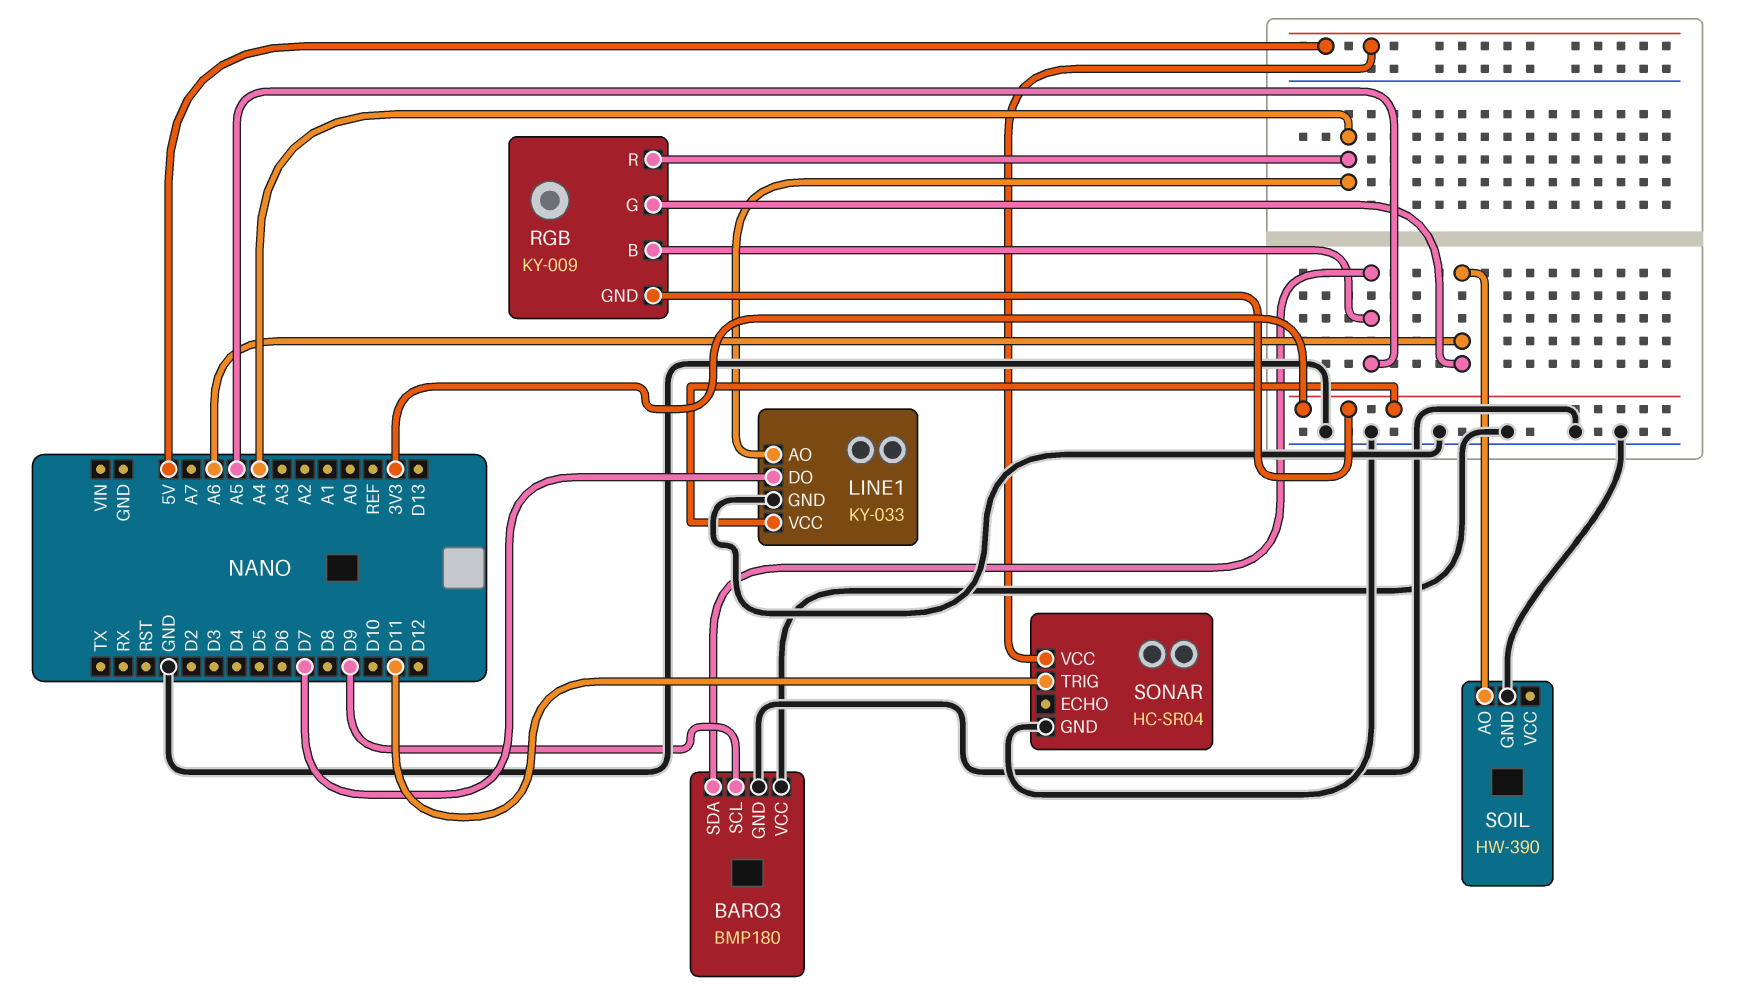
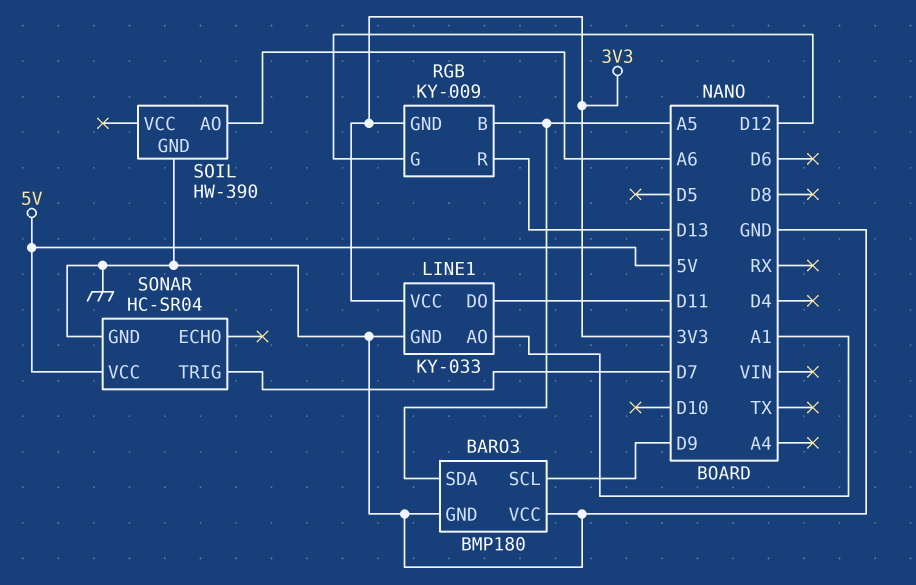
LINE1 pin AO: A4 -> A1
LINE1 pin DO: D7 -> D11
RGB pin G: A6 -> D12
RGB pin R: A4 -> D13
SONAR pin TRIG: D11 -> D7

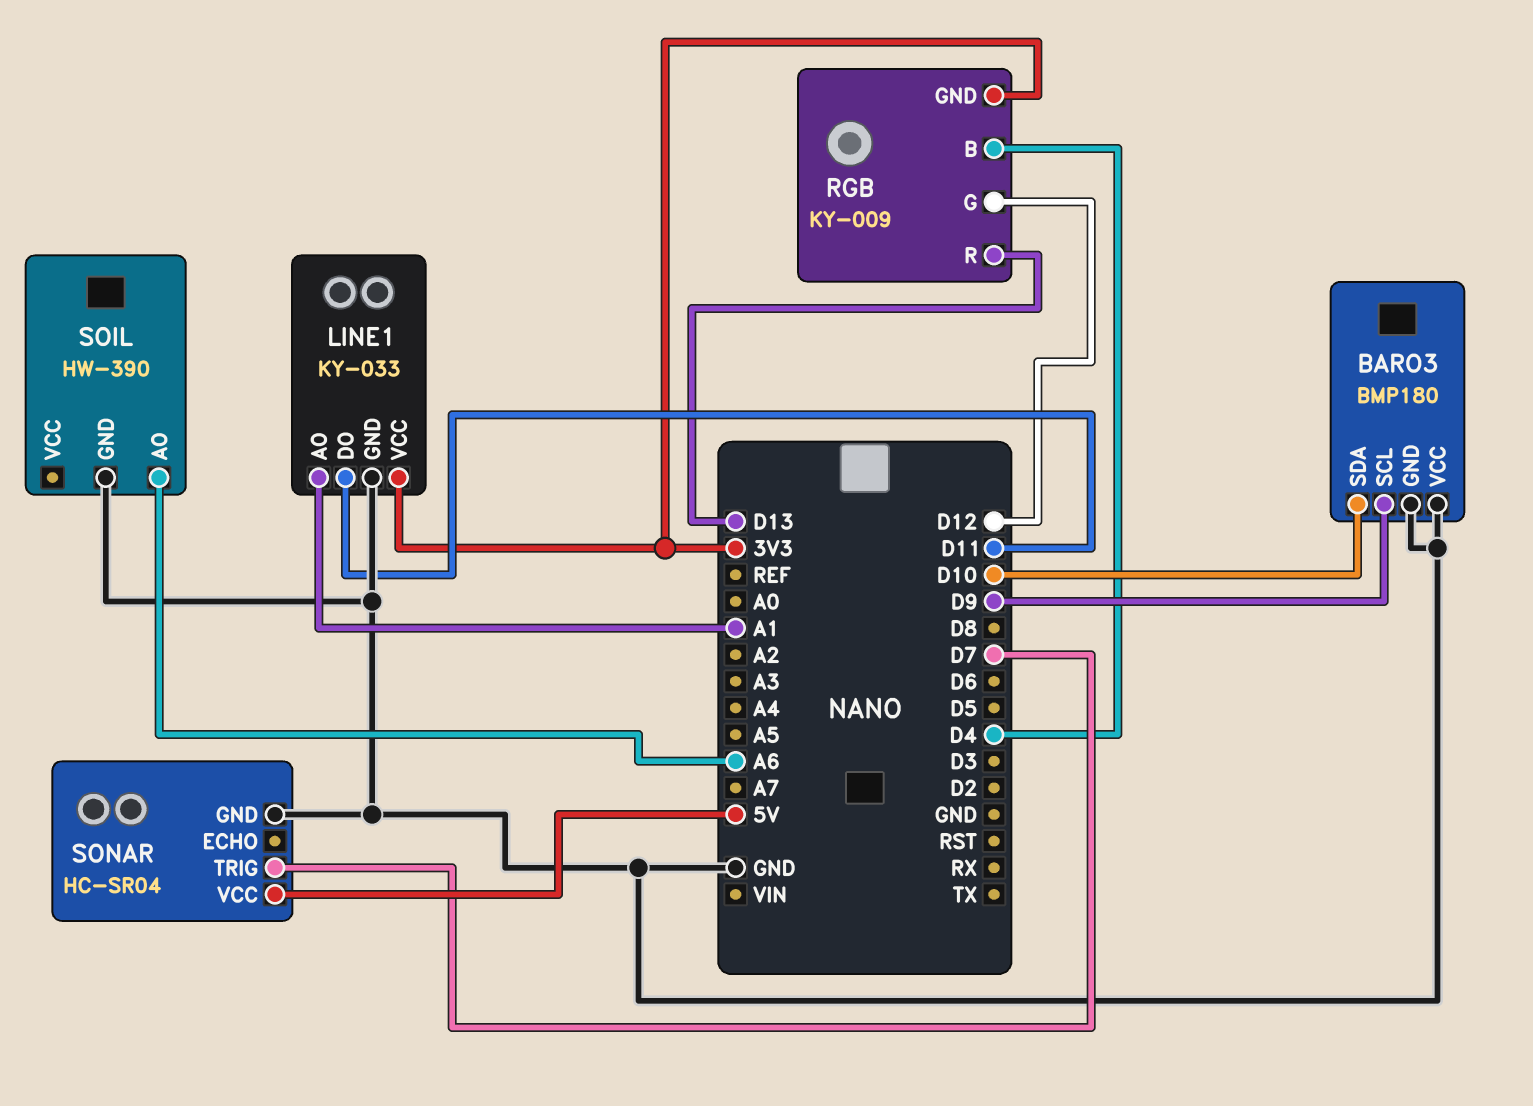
BARO3 pin SDA: A5 -> D10
RGB pin B: A5 -> D4

